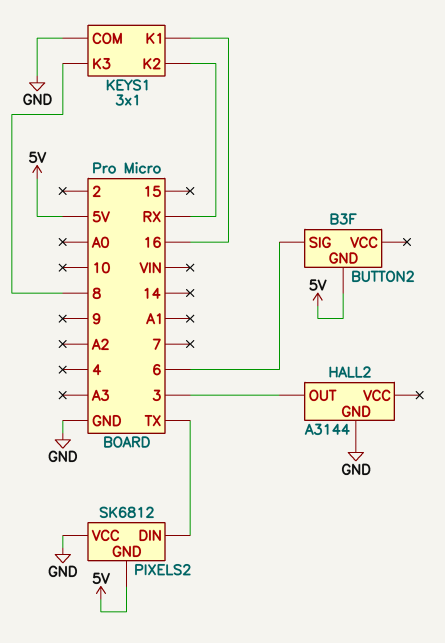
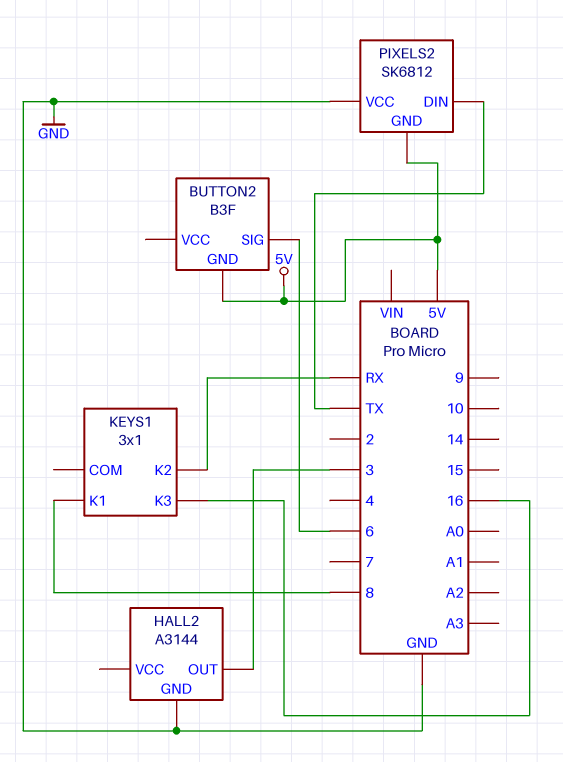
KEYS1 pin COM: GND -> none
KEYS1 pin K1: 16 -> 8
KEYS1 pin K3: 8 -> 16

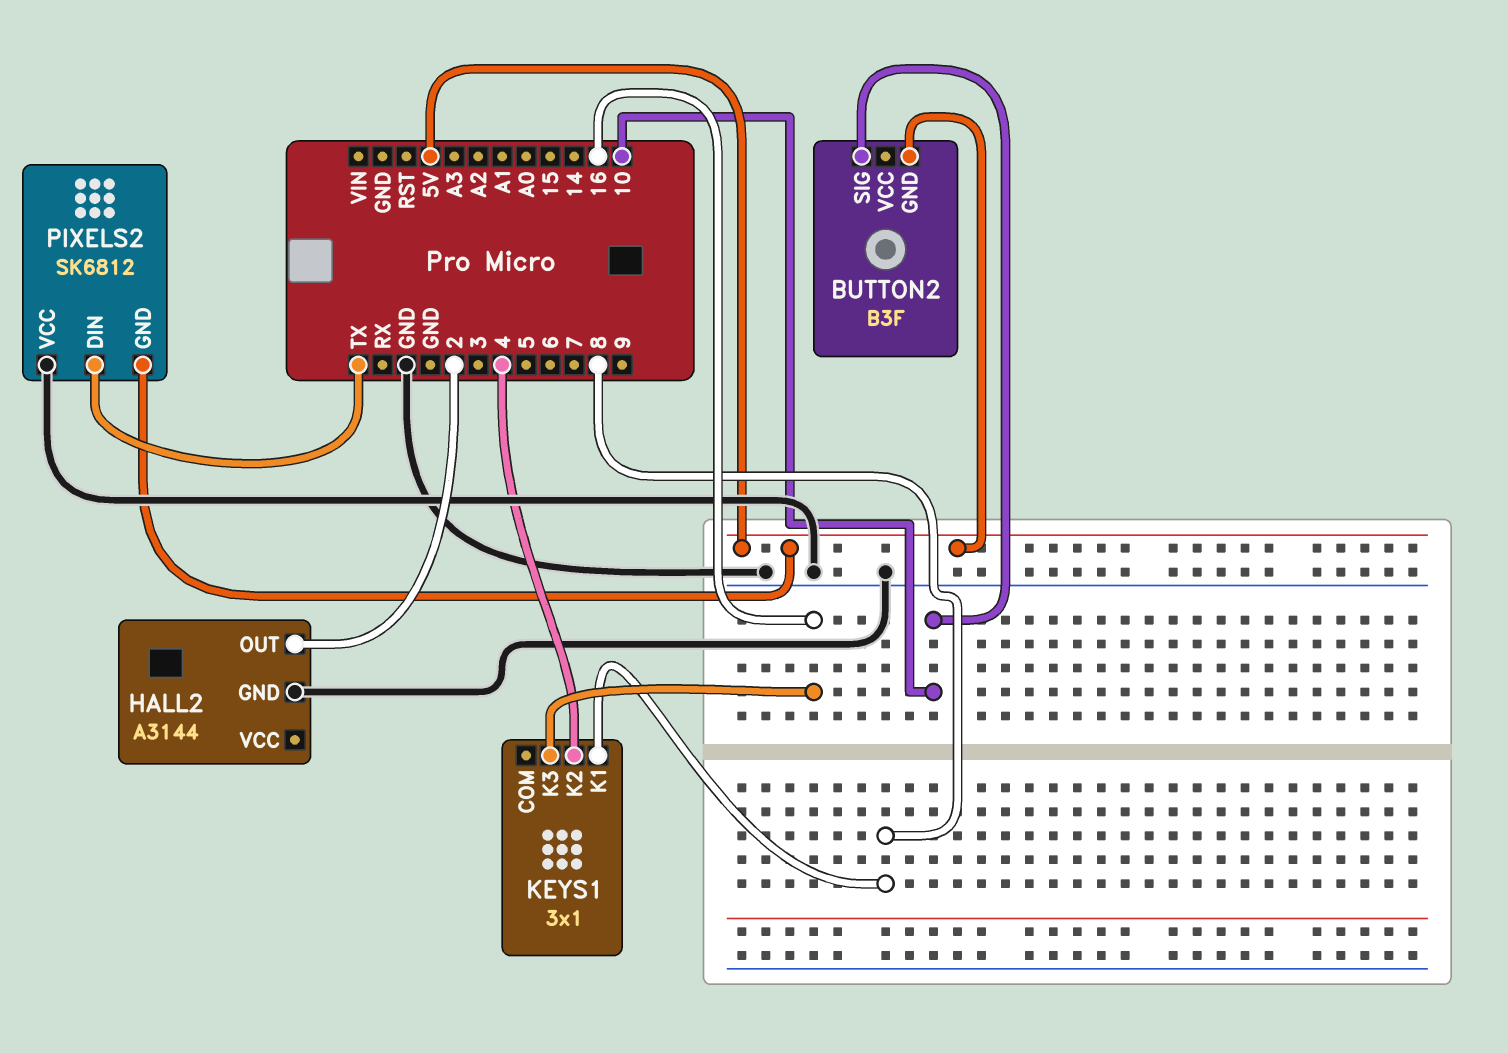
BUTTON2 pin SIG: 6 -> 10
HALL2 pin OUT: 3 -> 2
KEYS1 pin K2: RX -> 4

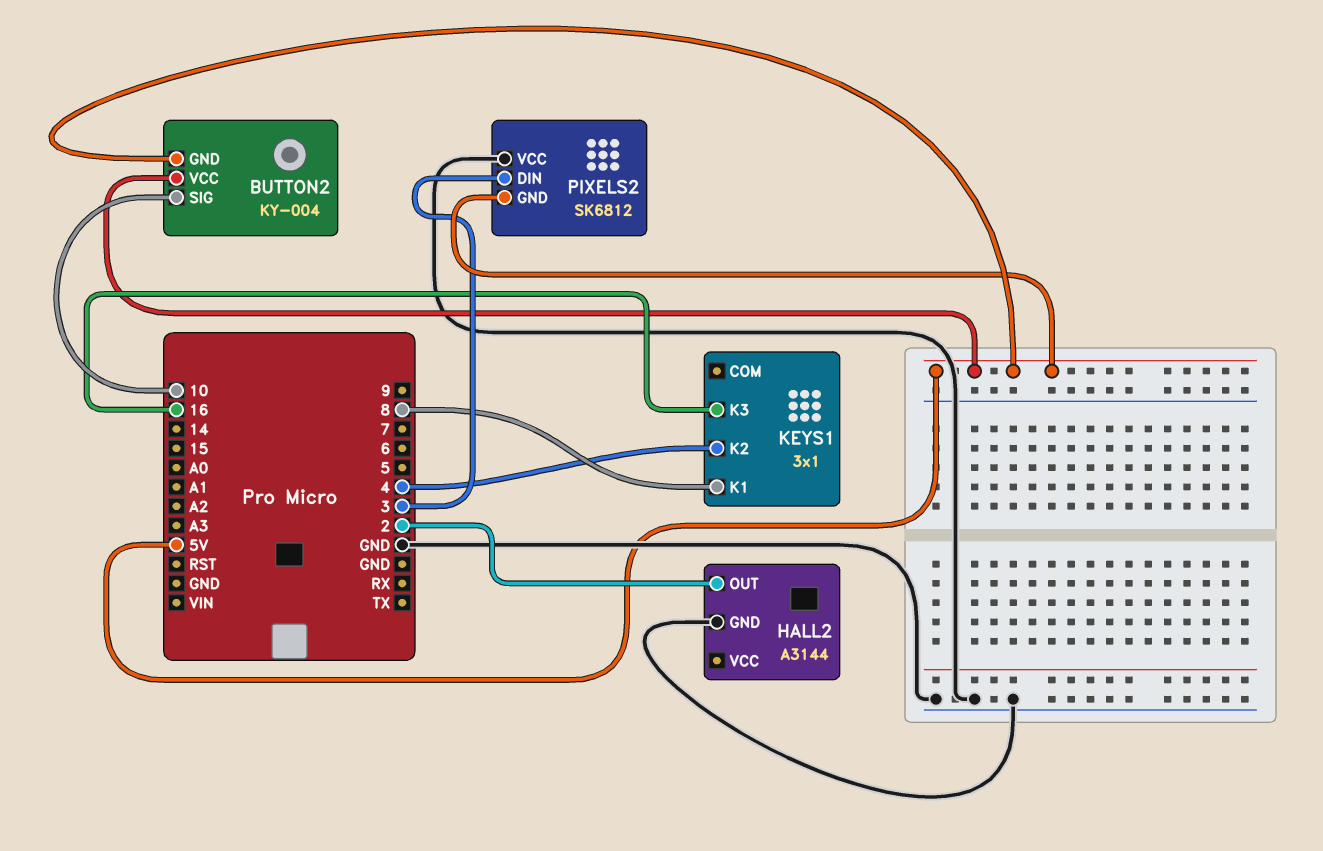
BUTTON2: B3F -> KY-004
BUTTON2 pin VCC: none -> 5V
PIXELS2 pin DIN: TX -> 3

